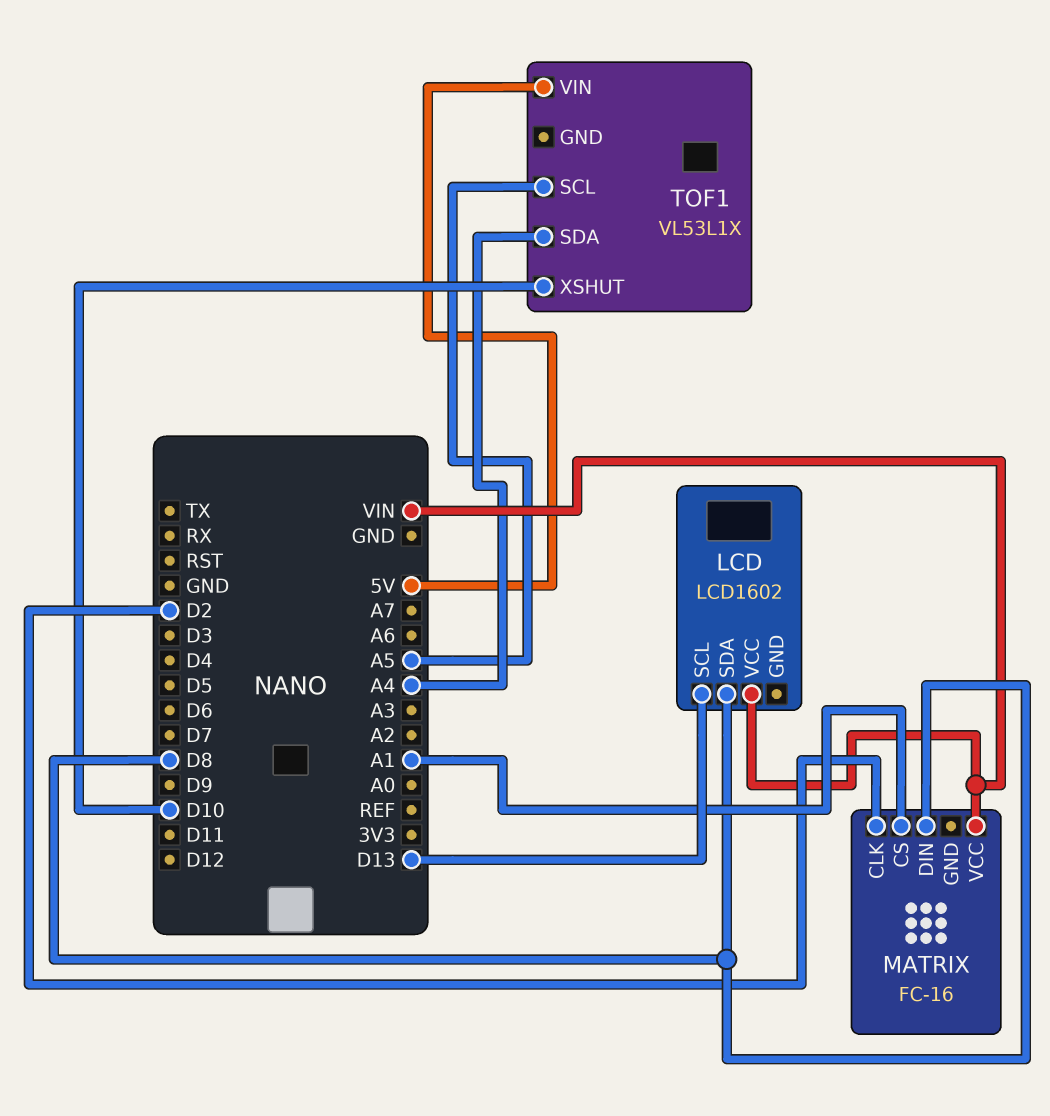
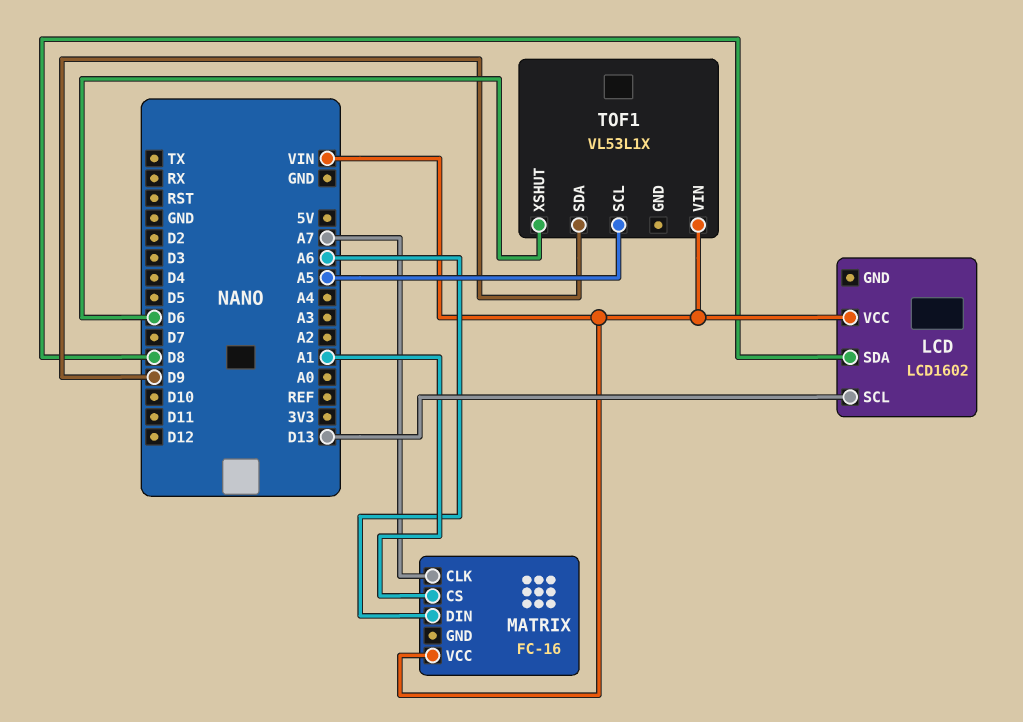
MATRIX pin CLK: D2 -> A7
MATRIX pin DIN: D8 -> A6
TOF1 pin SDA: A4 -> D9
TOF1 pin VIN: 5V -> VIN
TOF1 pin XSHUT: D10 -> D6

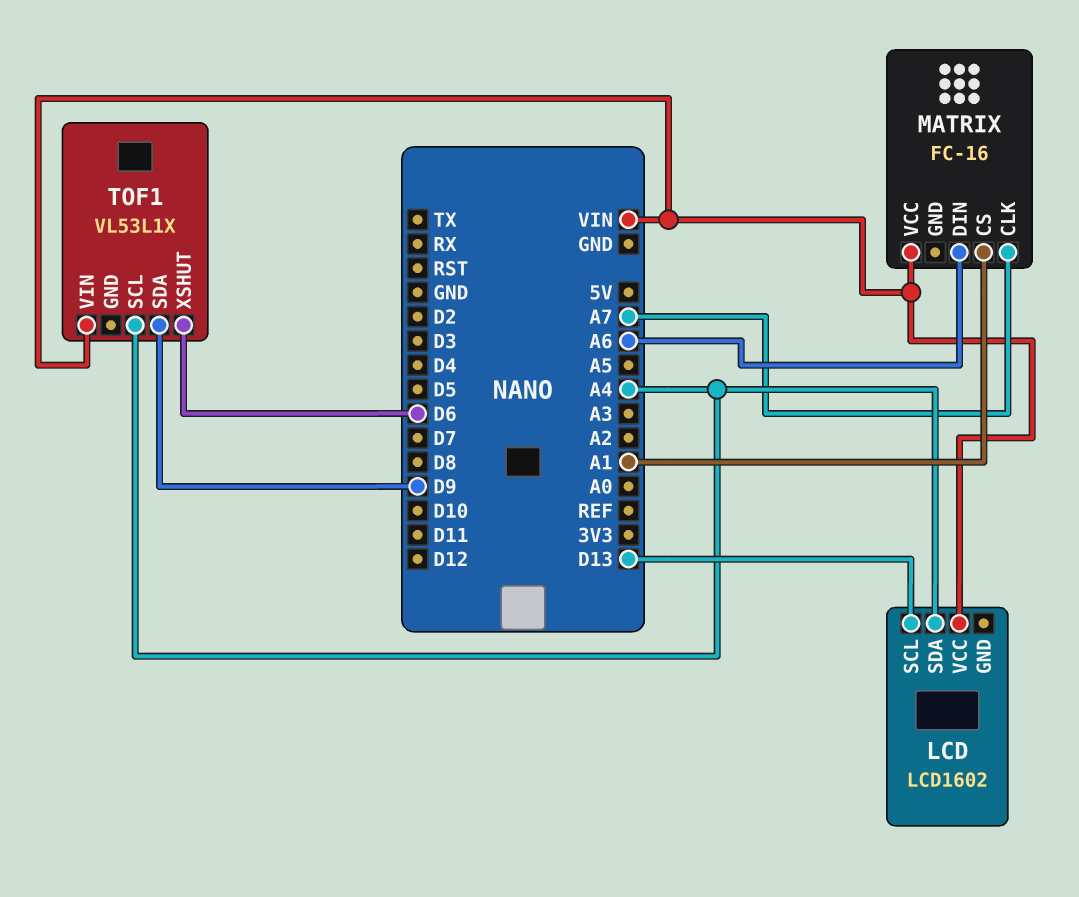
LCD pin SDA: D8 -> A4
TOF1 pin SCL: A5 -> A4

